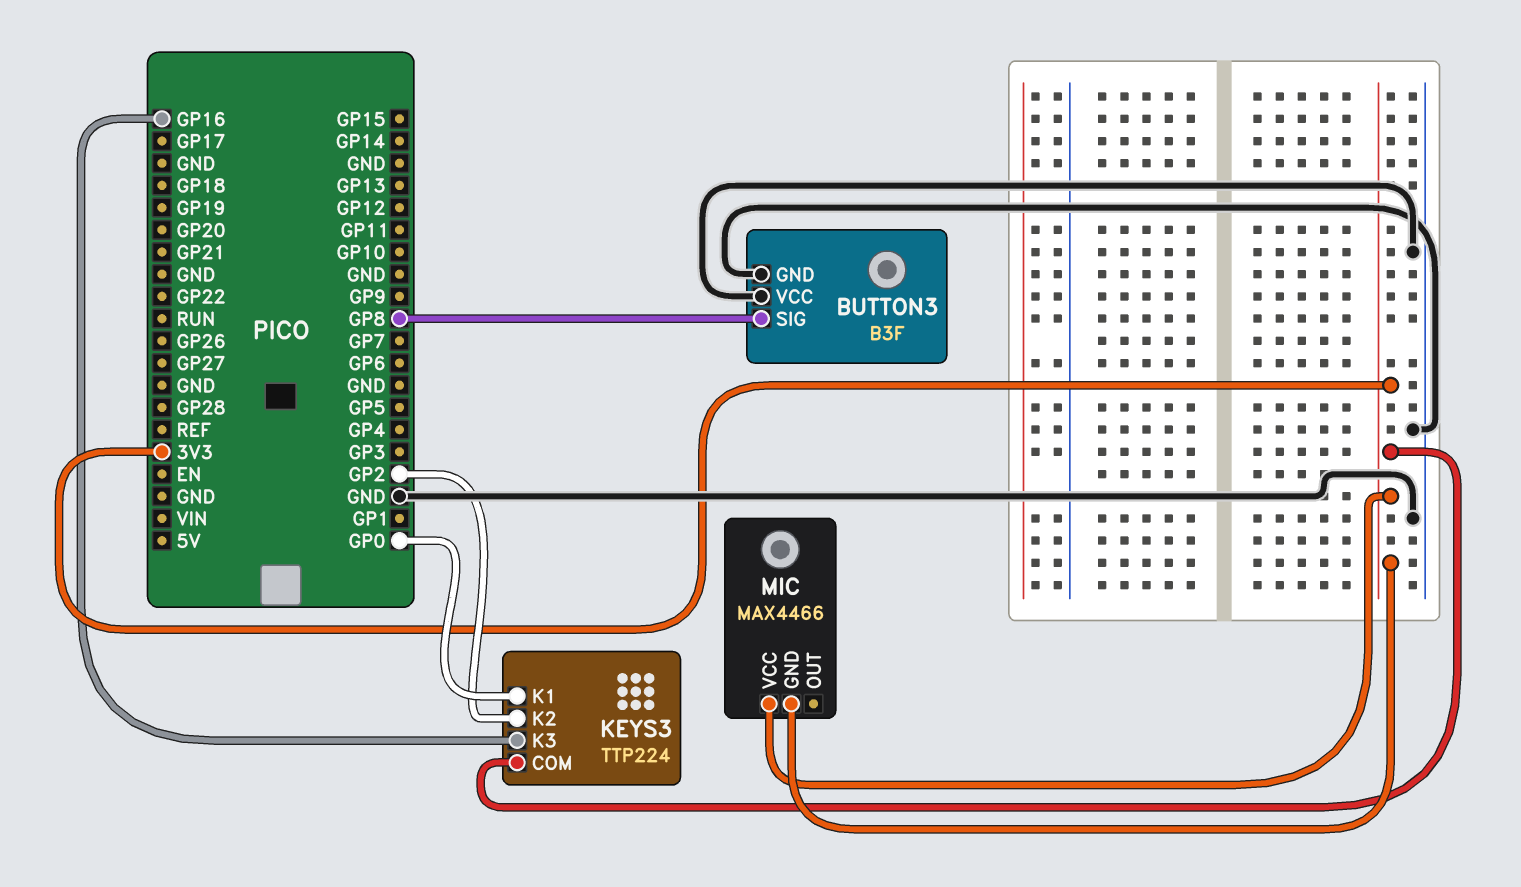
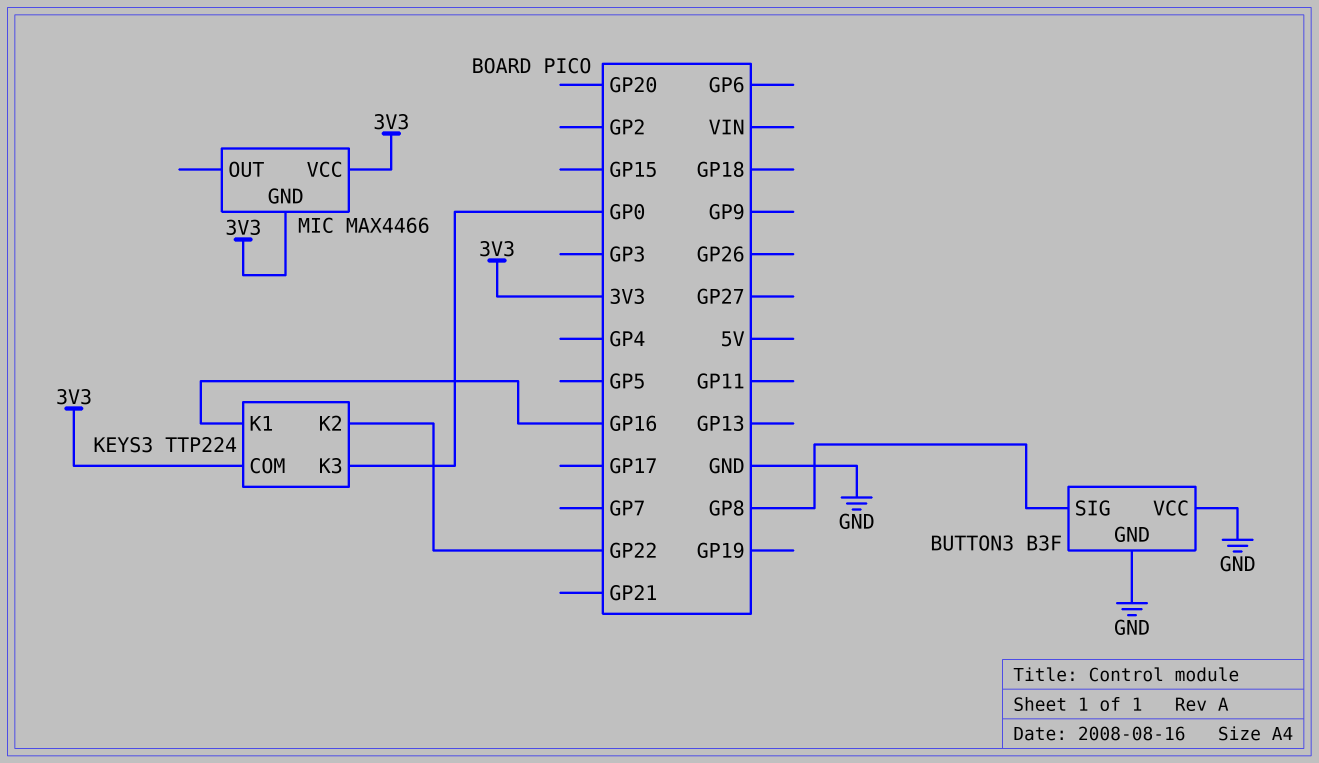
KEYS3 pin K1: GP0 -> GP16
KEYS3 pin K2: GP2 -> GP22
KEYS3 pin K3: GP16 -> GP0

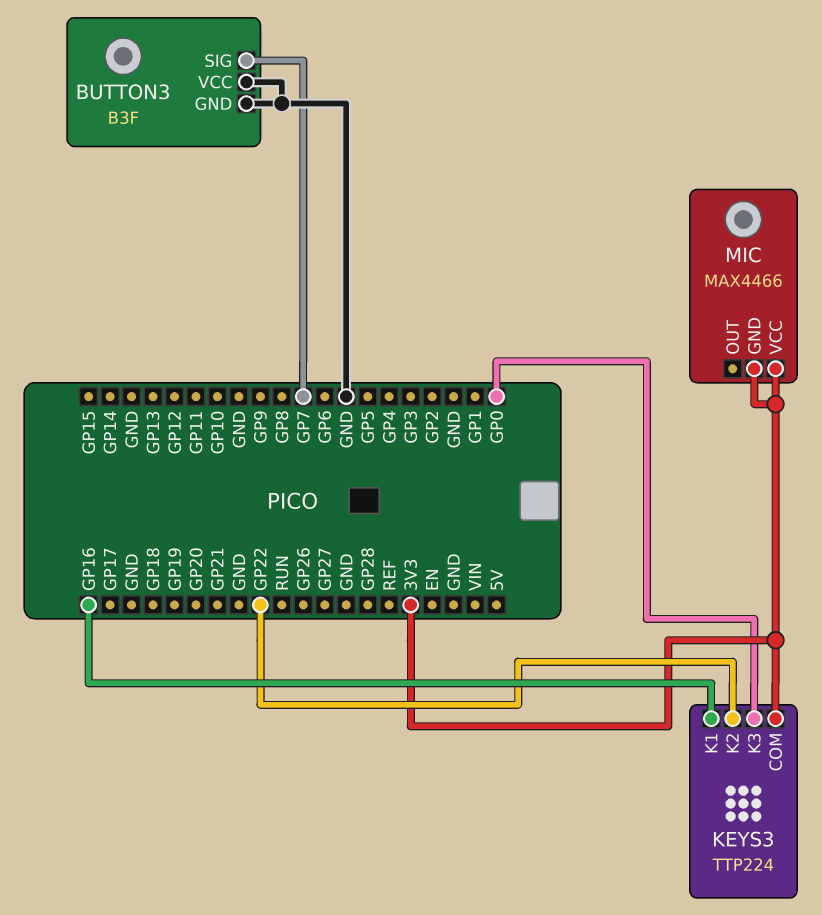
BUTTON3 pin SIG: GP8 -> GP7

